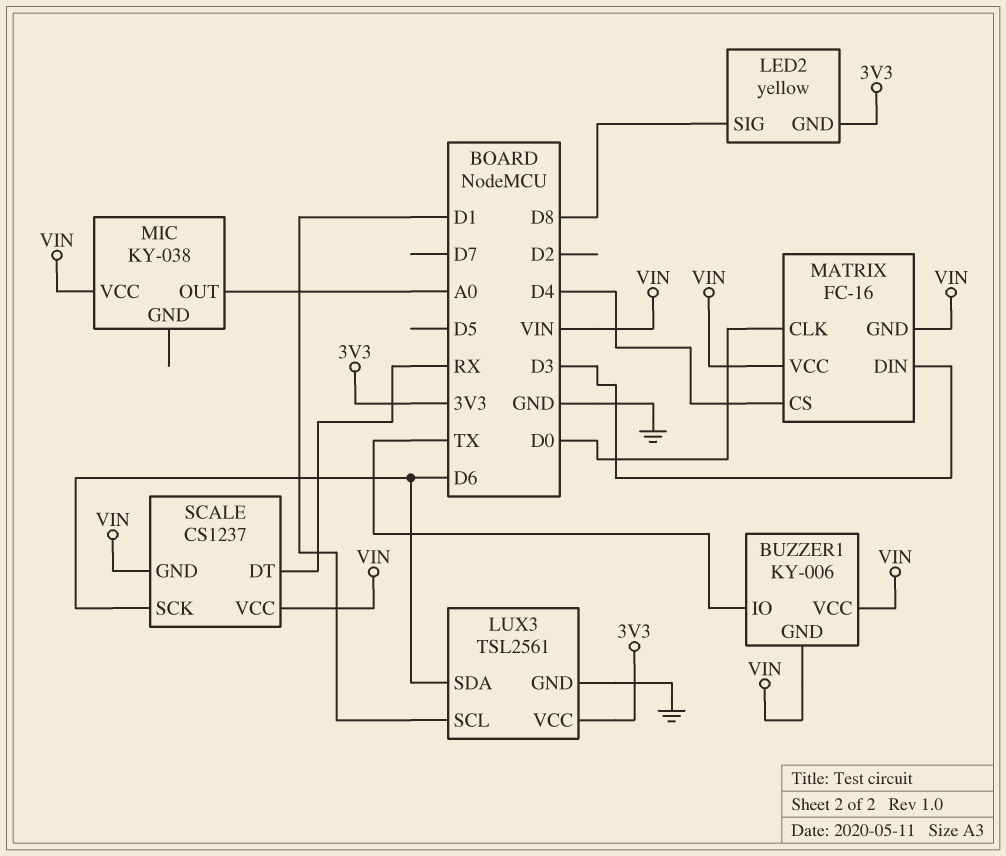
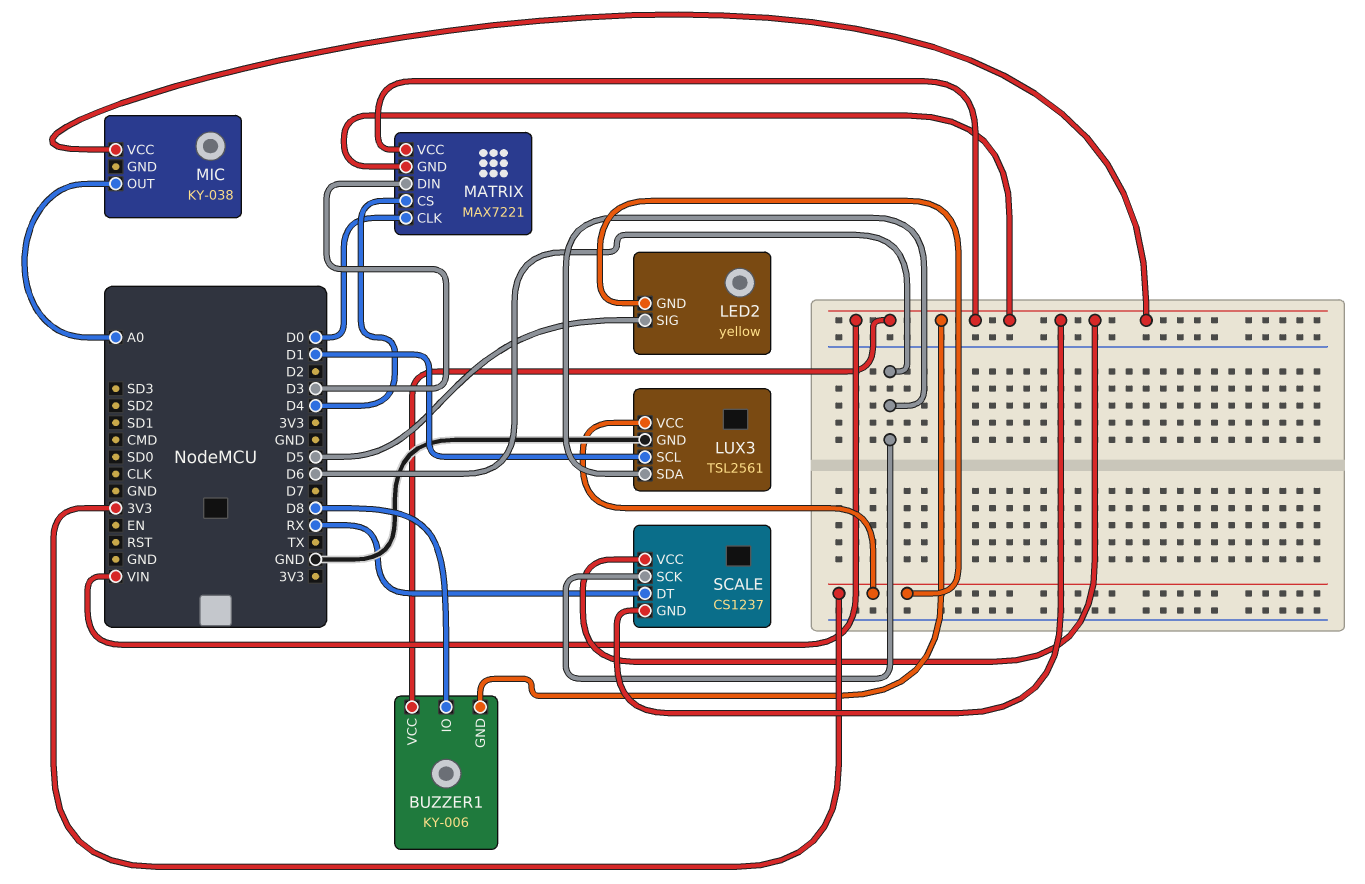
BUZZER1 pin IO: TX -> D8
LED2 pin SIG: D8 -> D5
MATRIX: FC-16 -> MAX7221

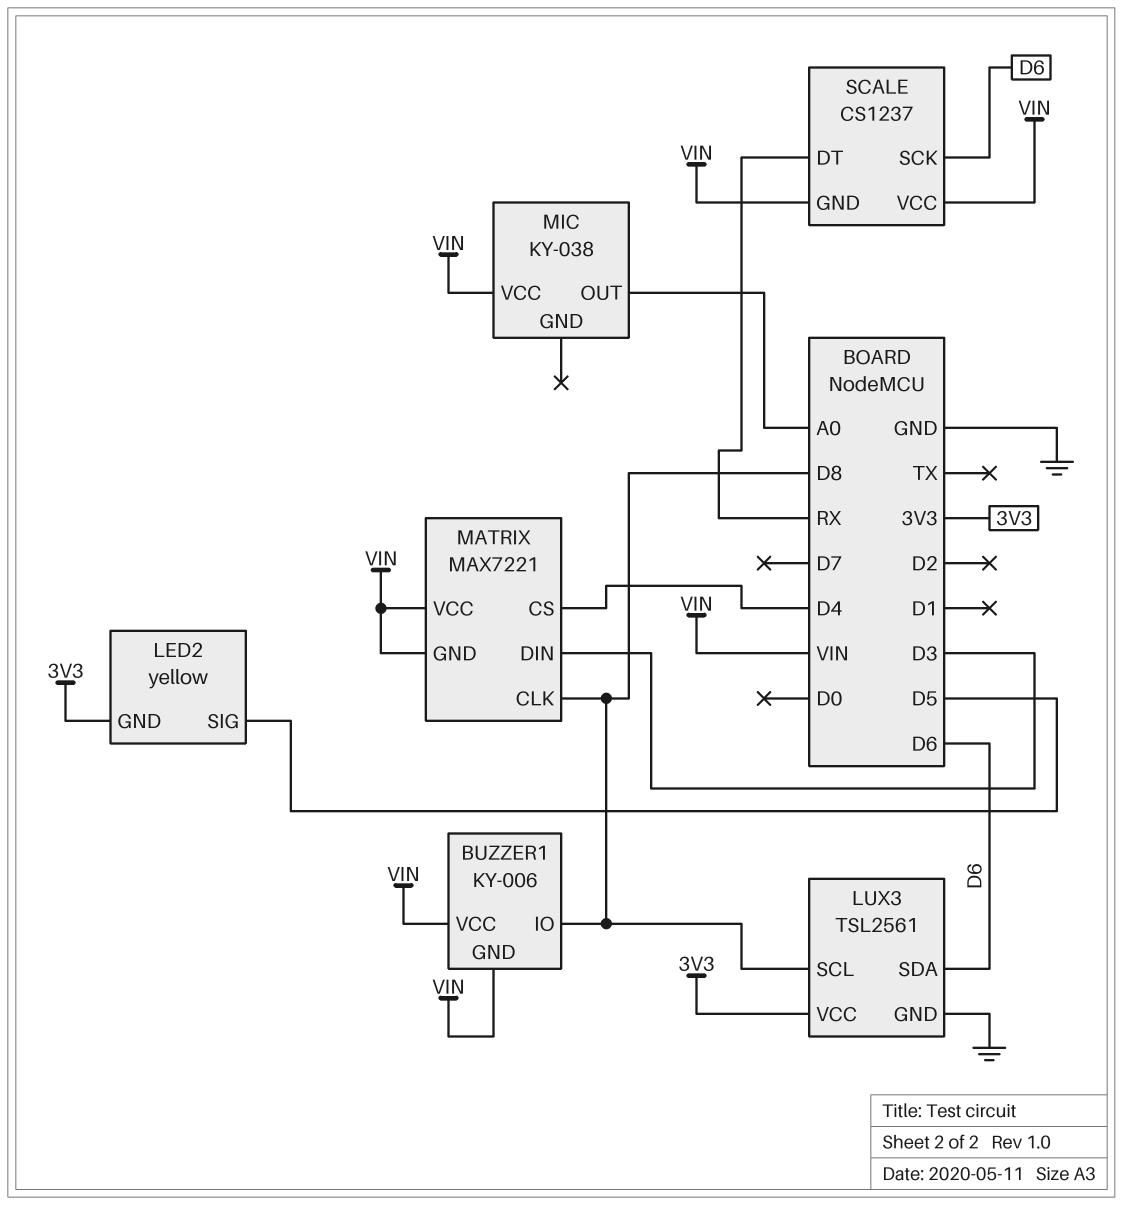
LUX3 pin SCL: D1 -> D8
MATRIX pin CLK: D0 -> D8

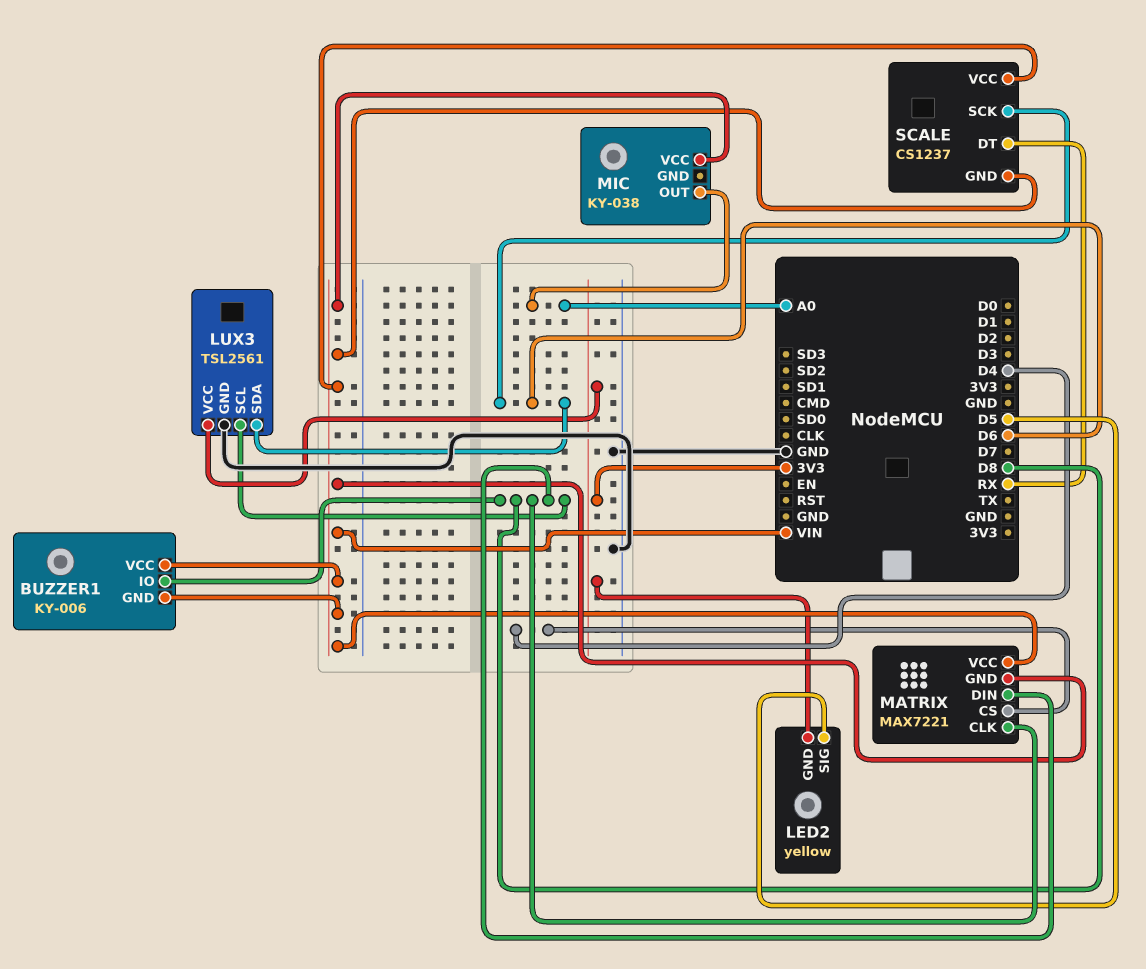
MATRIX pin DIN: D3 -> D8

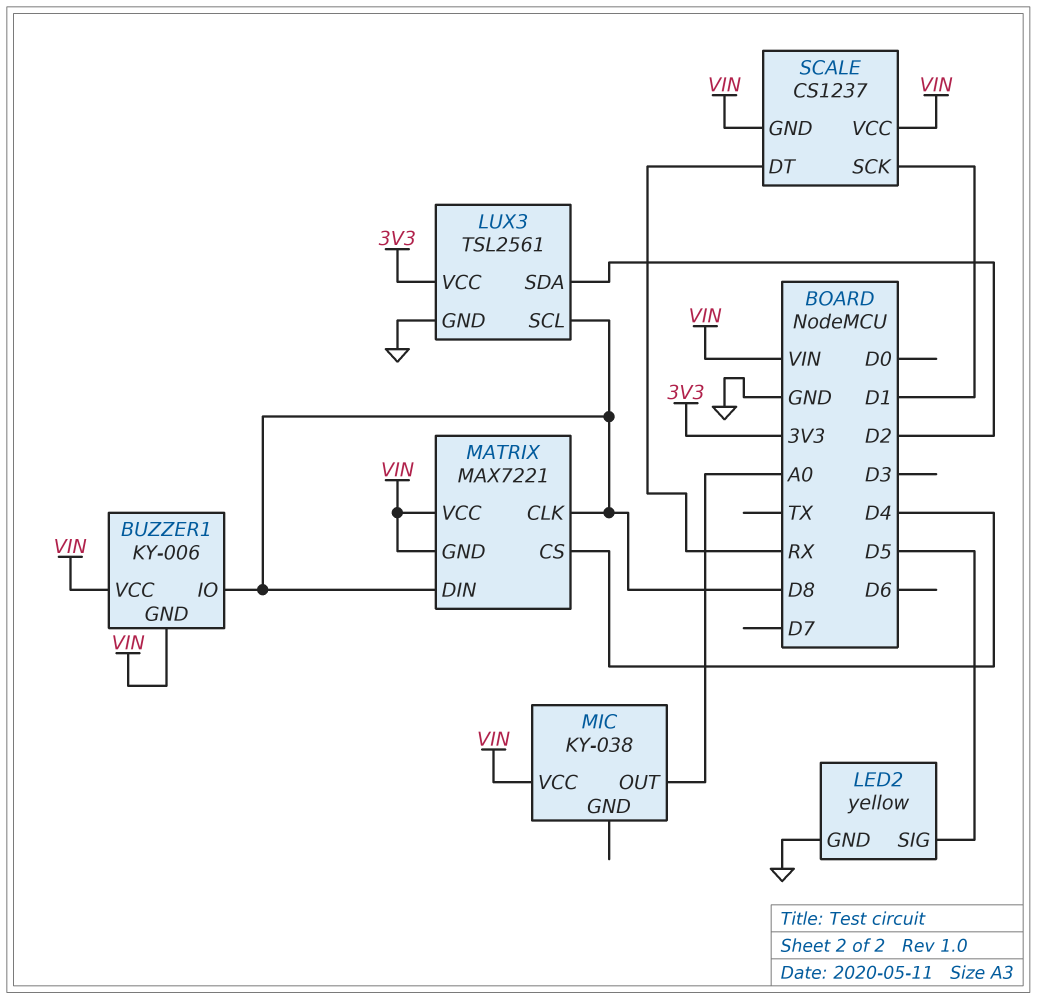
LED2 pin GND: 3V3 -> GND
LUX3 pin SDA: D6 -> D2
SCALE pin SCK: D6 -> D1

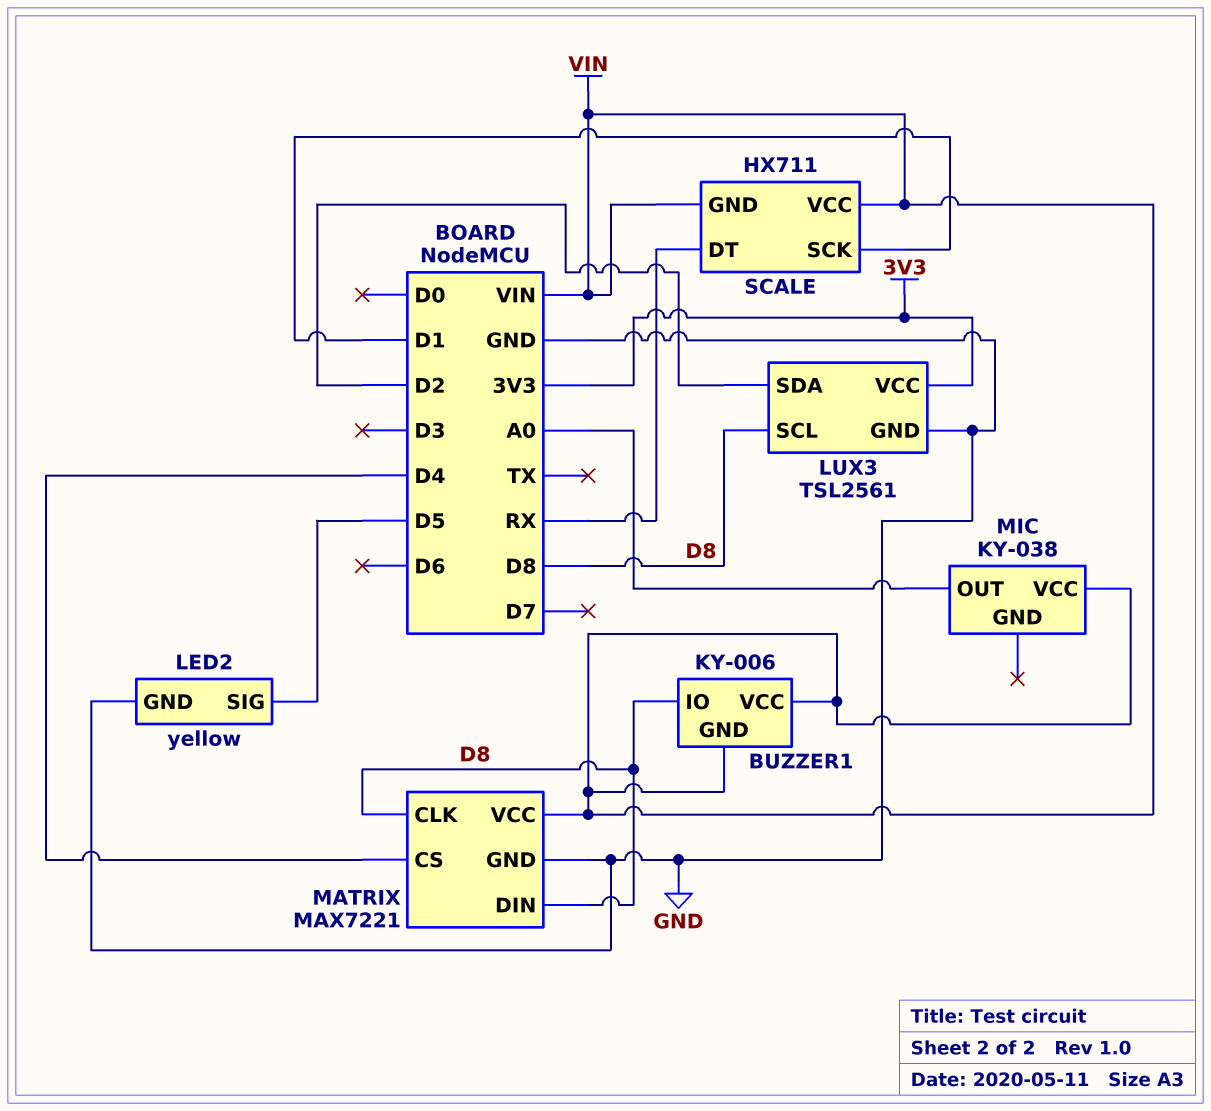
MATRIX pin GND: VIN -> GND
SCALE: CS1237 -> HX711

